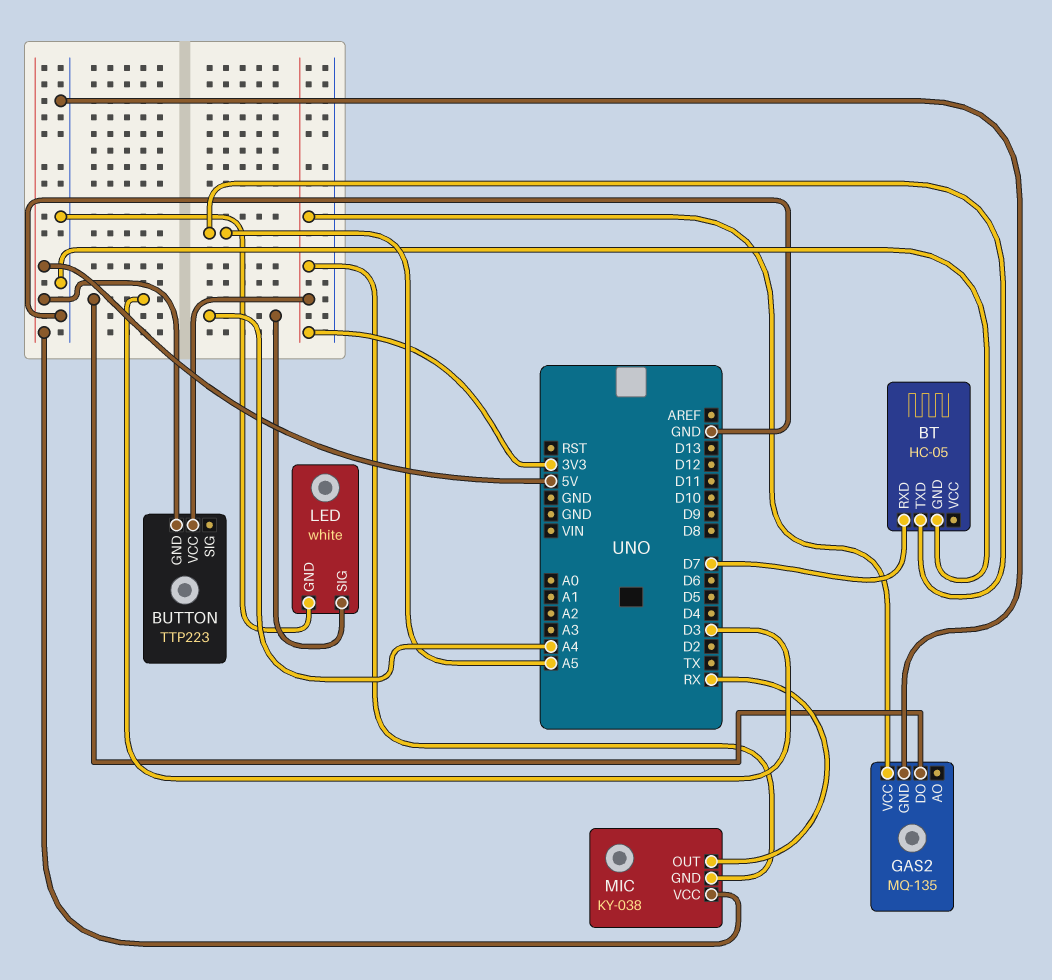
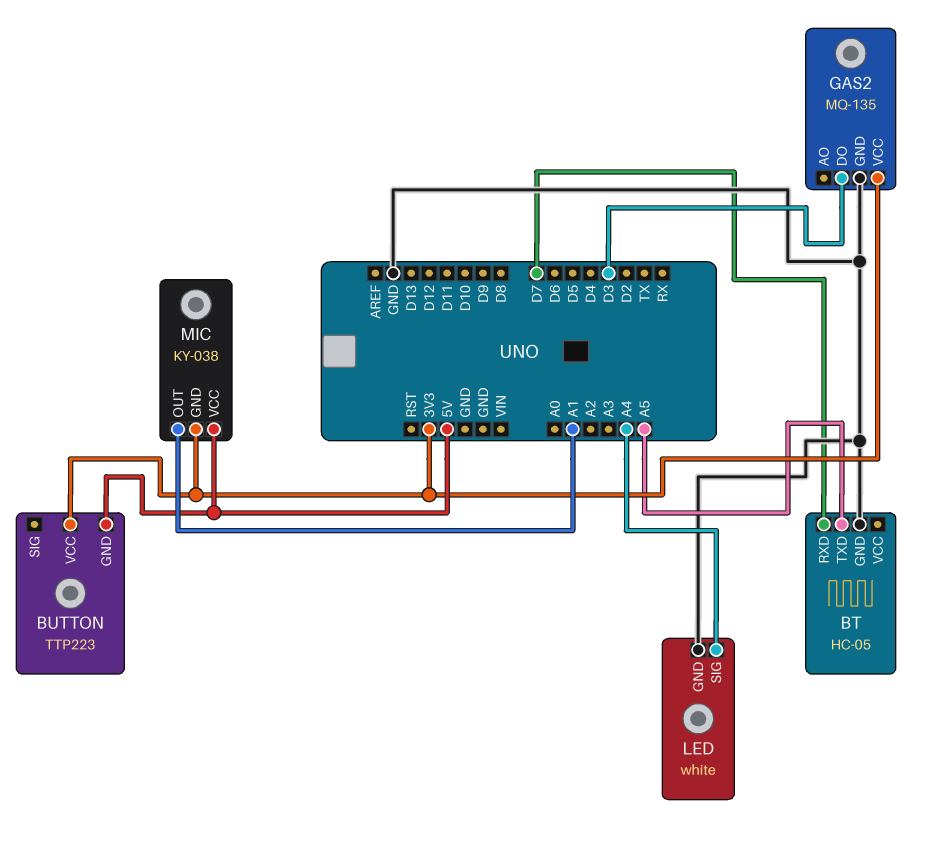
MIC pin OUT: RX -> A1

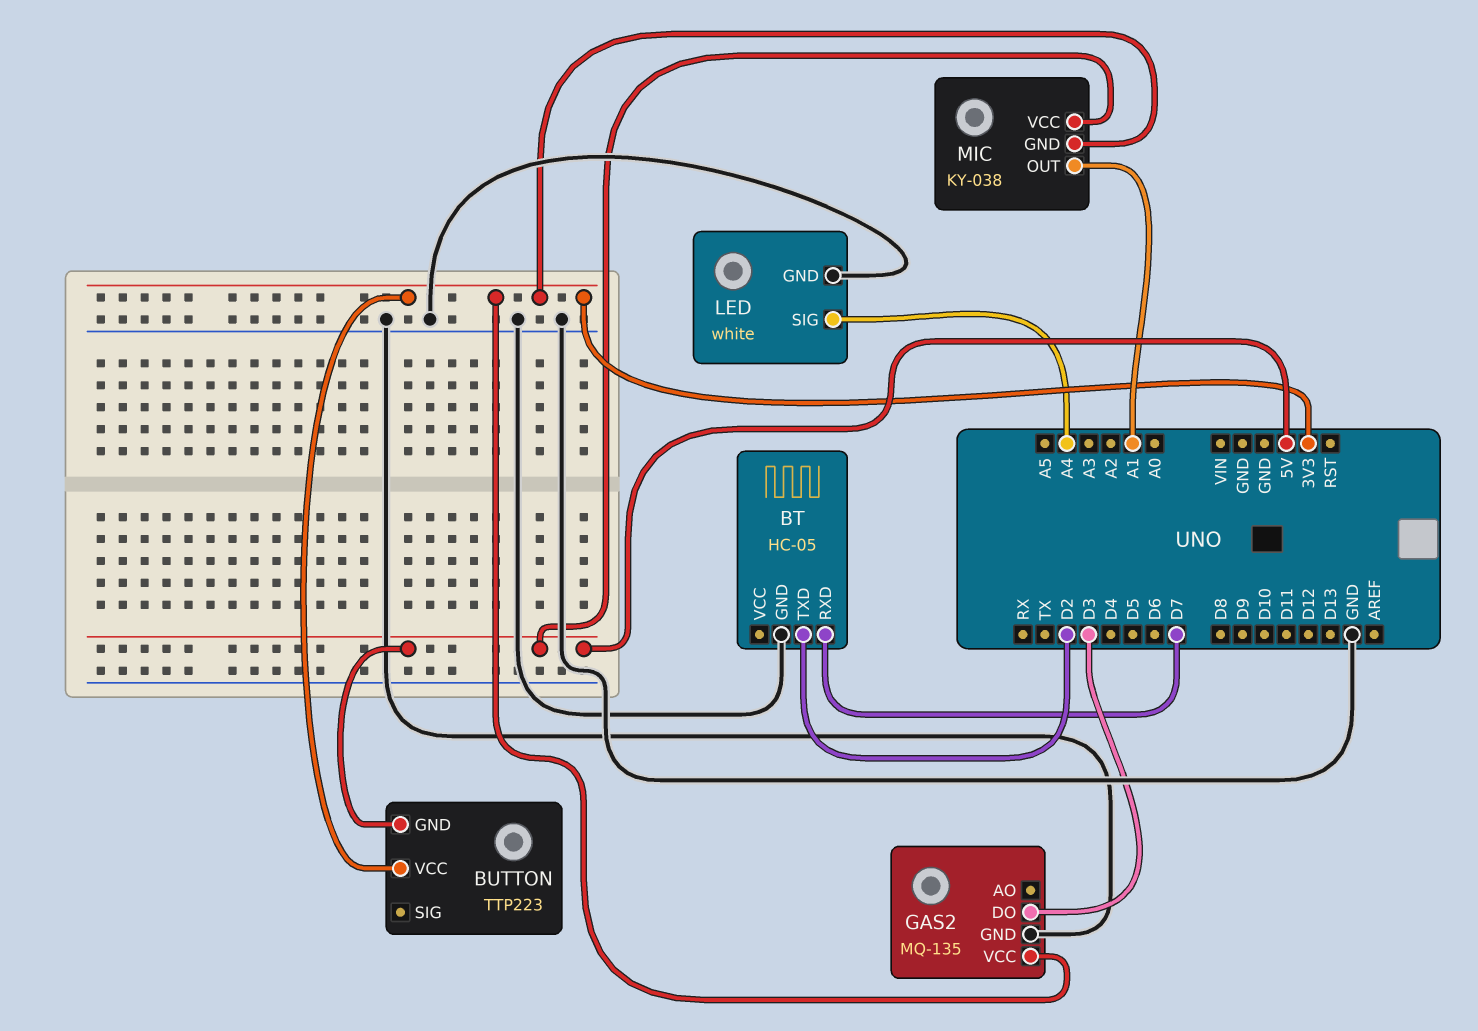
BT pin TXD: A5 -> D2

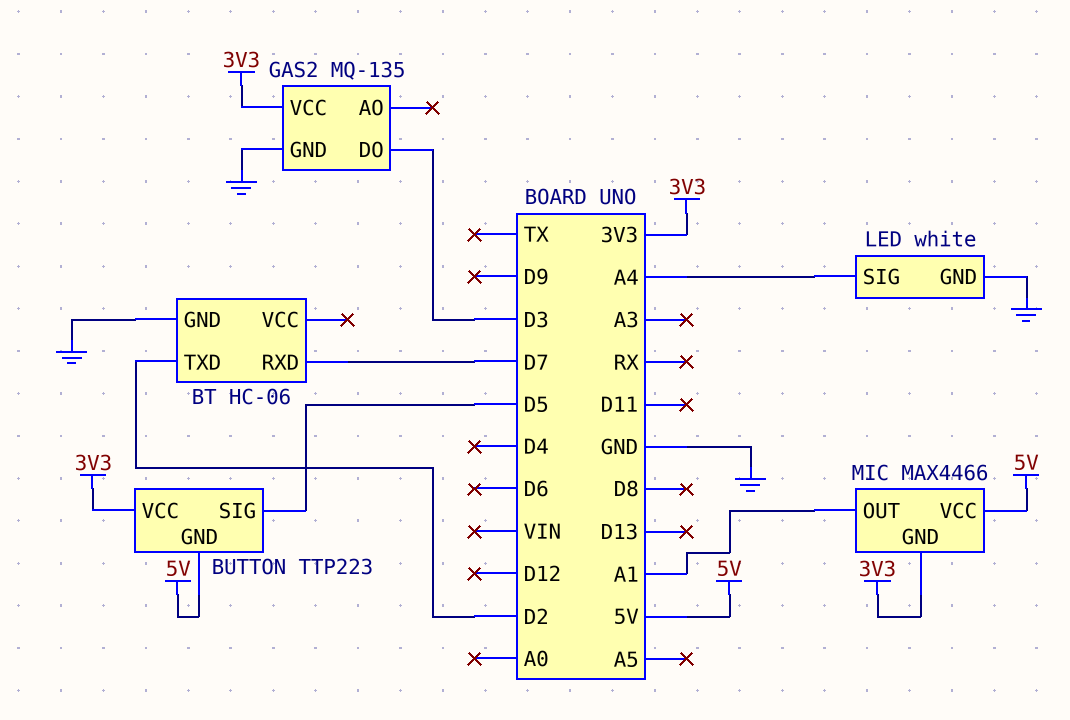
BT: HC-05 -> HC-06
BUTTON pin SIG: none -> D5
MIC: KY-038 -> MAX4466

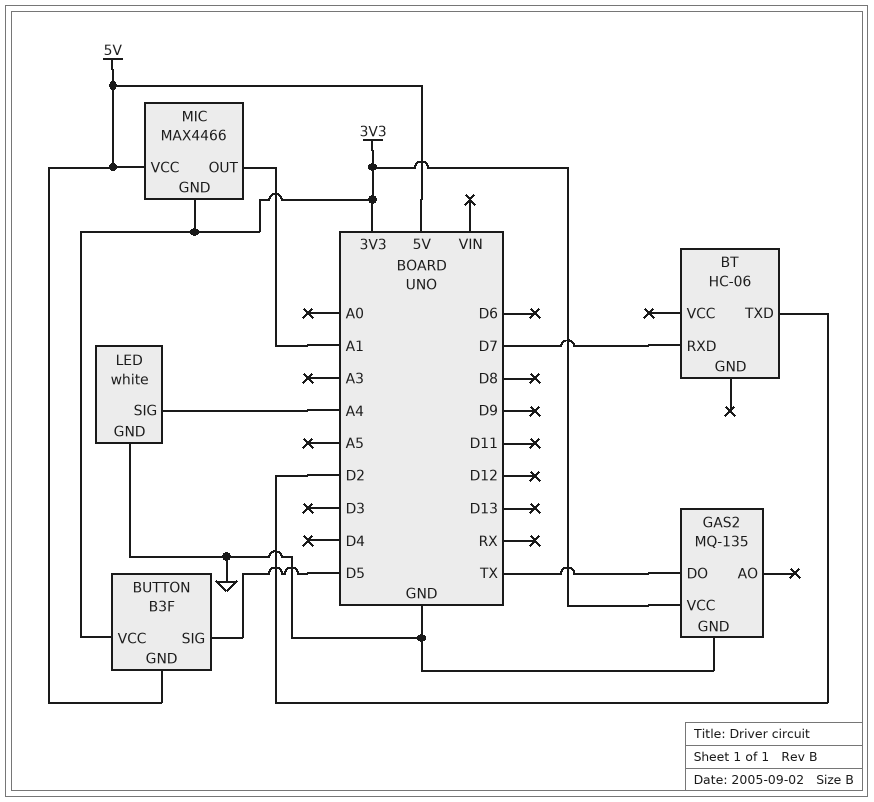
BT pin GND: GND -> none
BUTTON: TTP223 -> B3F
GAS2 pin DO: D3 -> TX

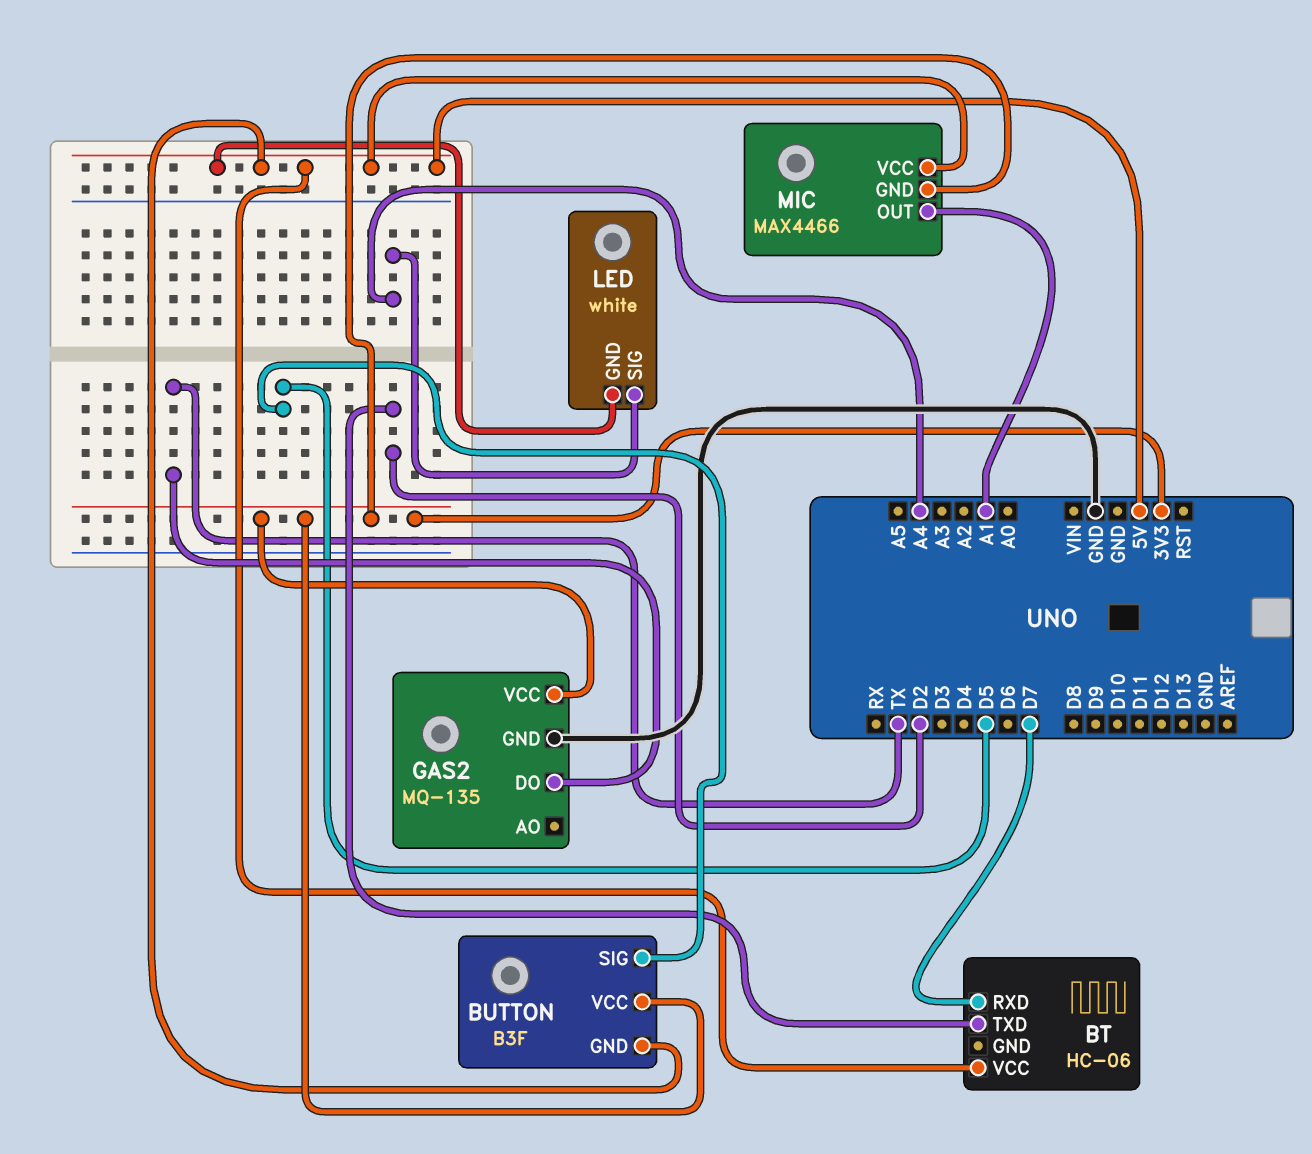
BT pin VCC: none -> 5V
LED pin GND: GND -> 5V

